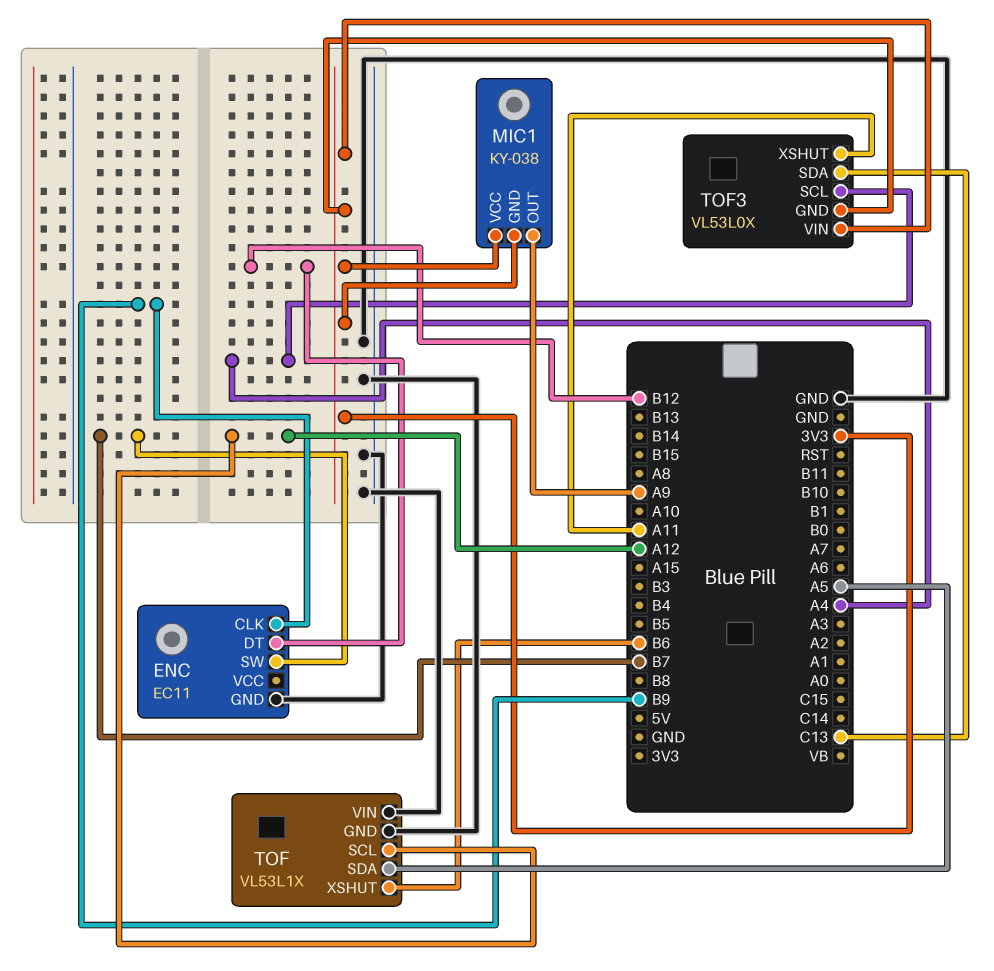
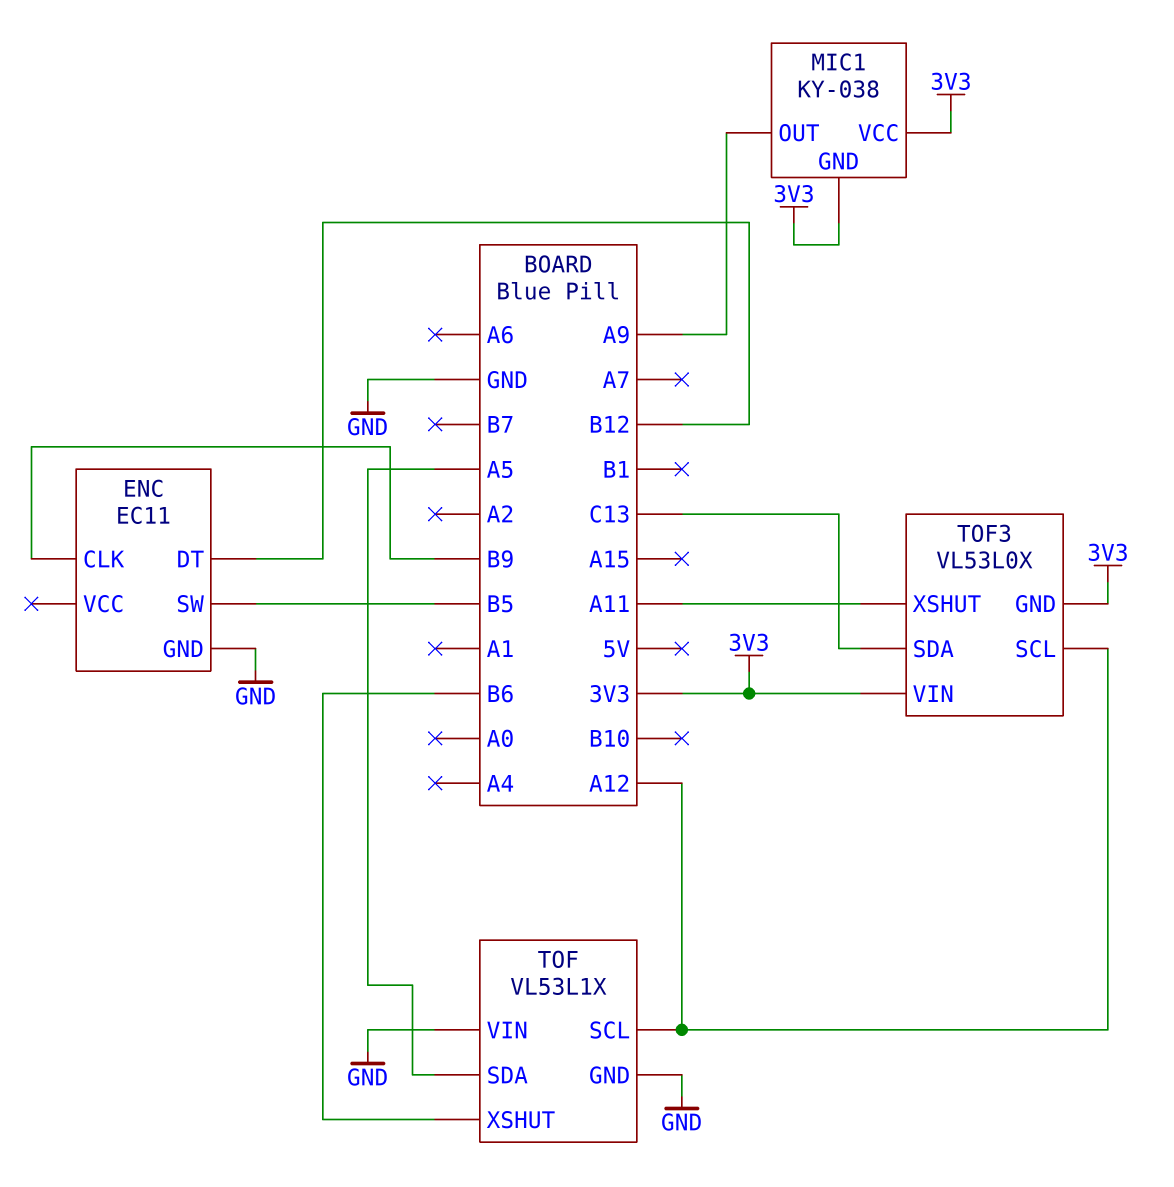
ENC pin SW: B7 -> B5
TOF3 pin SCL: A4 -> A12

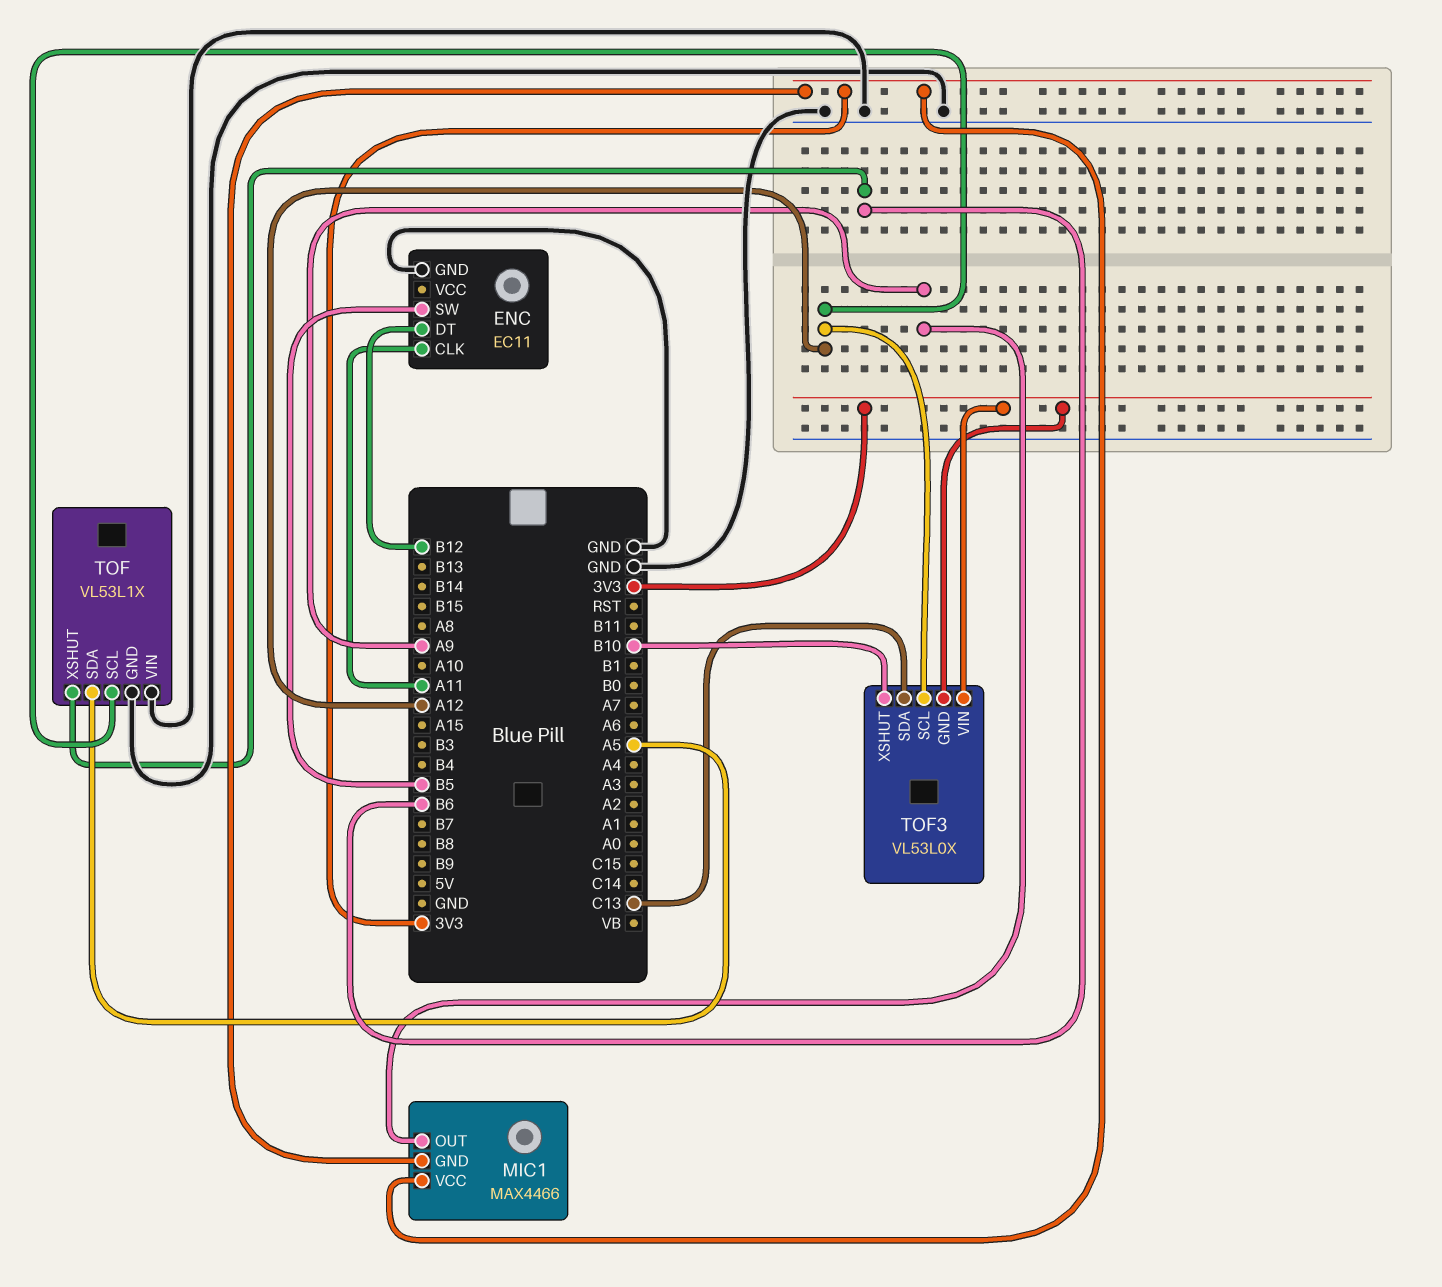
ENC pin CLK: B9 -> A11
MIC1: KY-038 -> MAX4466
TOF3 pin XSHUT: A11 -> B10

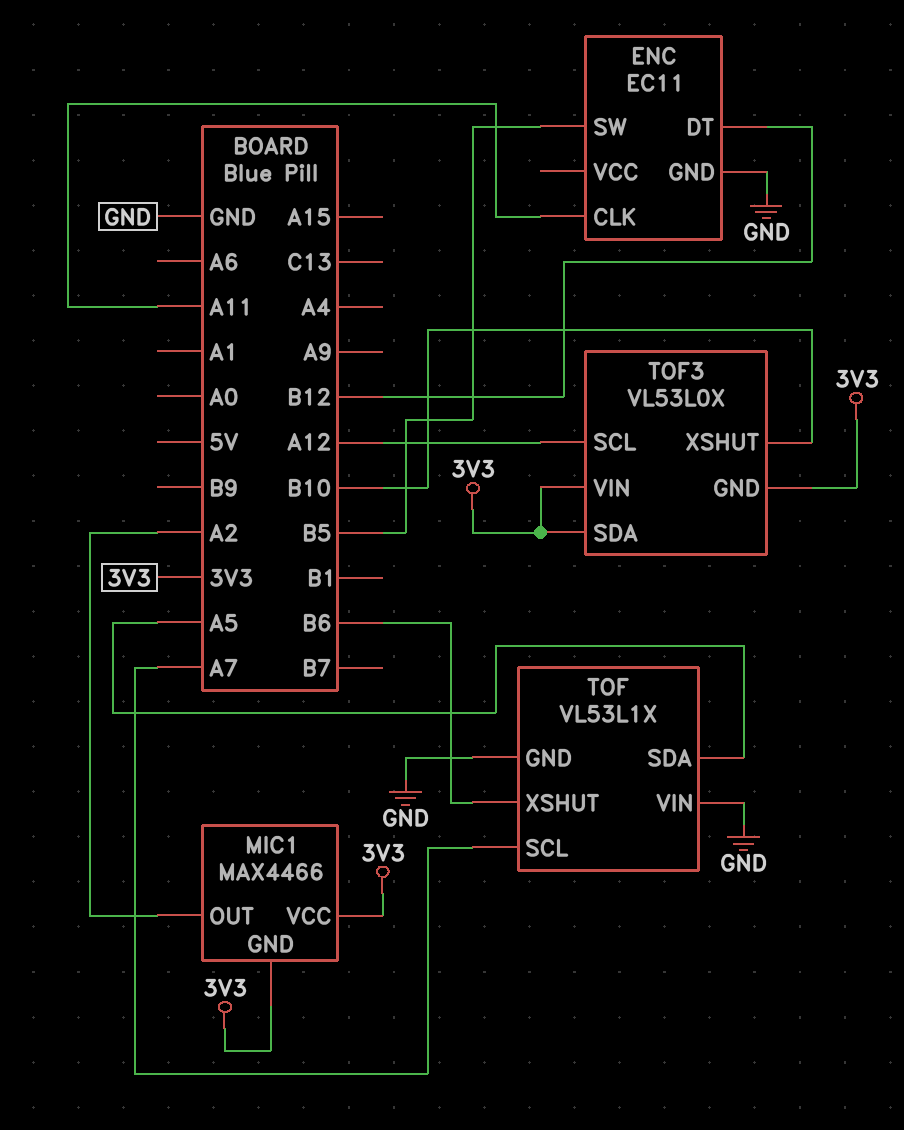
MIC1 pin OUT: A9 -> A2
TOF pin SCL: A12 -> A7
TOF3 pin SDA: C13 -> 3V3

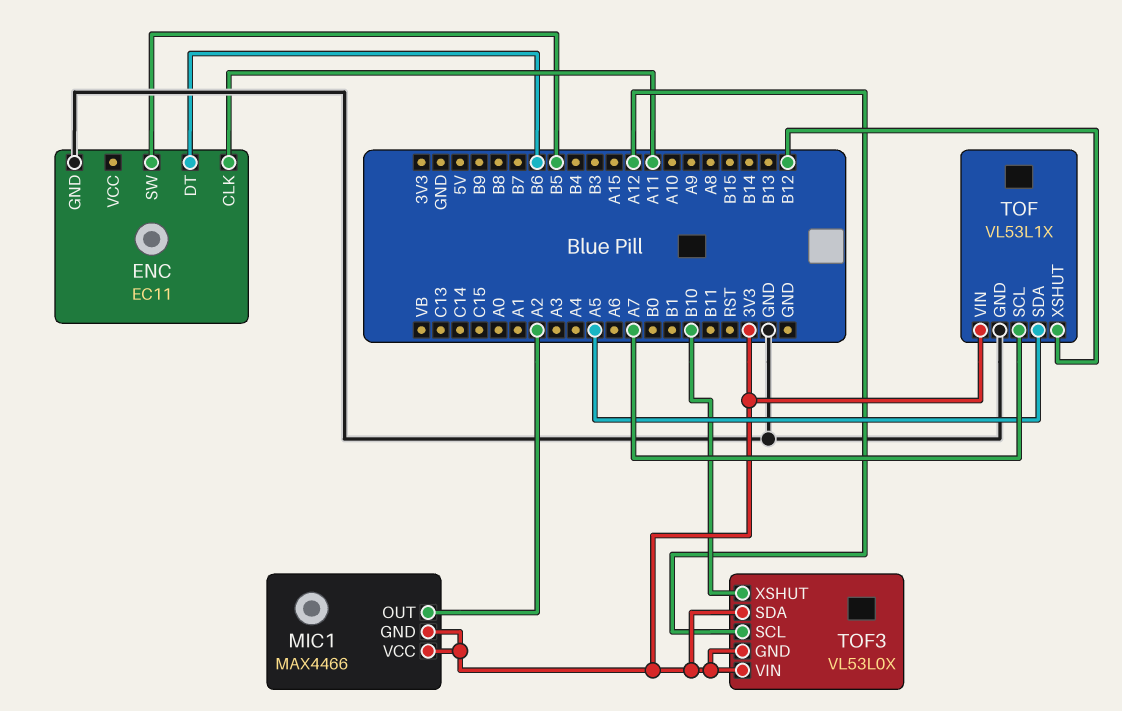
ENC pin DT: B12 -> B6
TOF pin VIN: GND -> 3V3
TOF pin XSHUT: B6 -> B12

